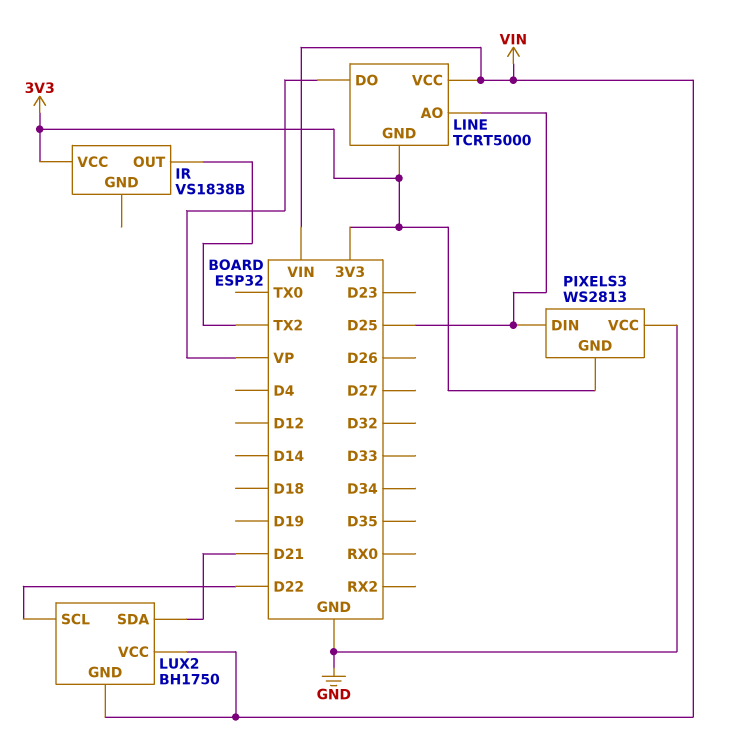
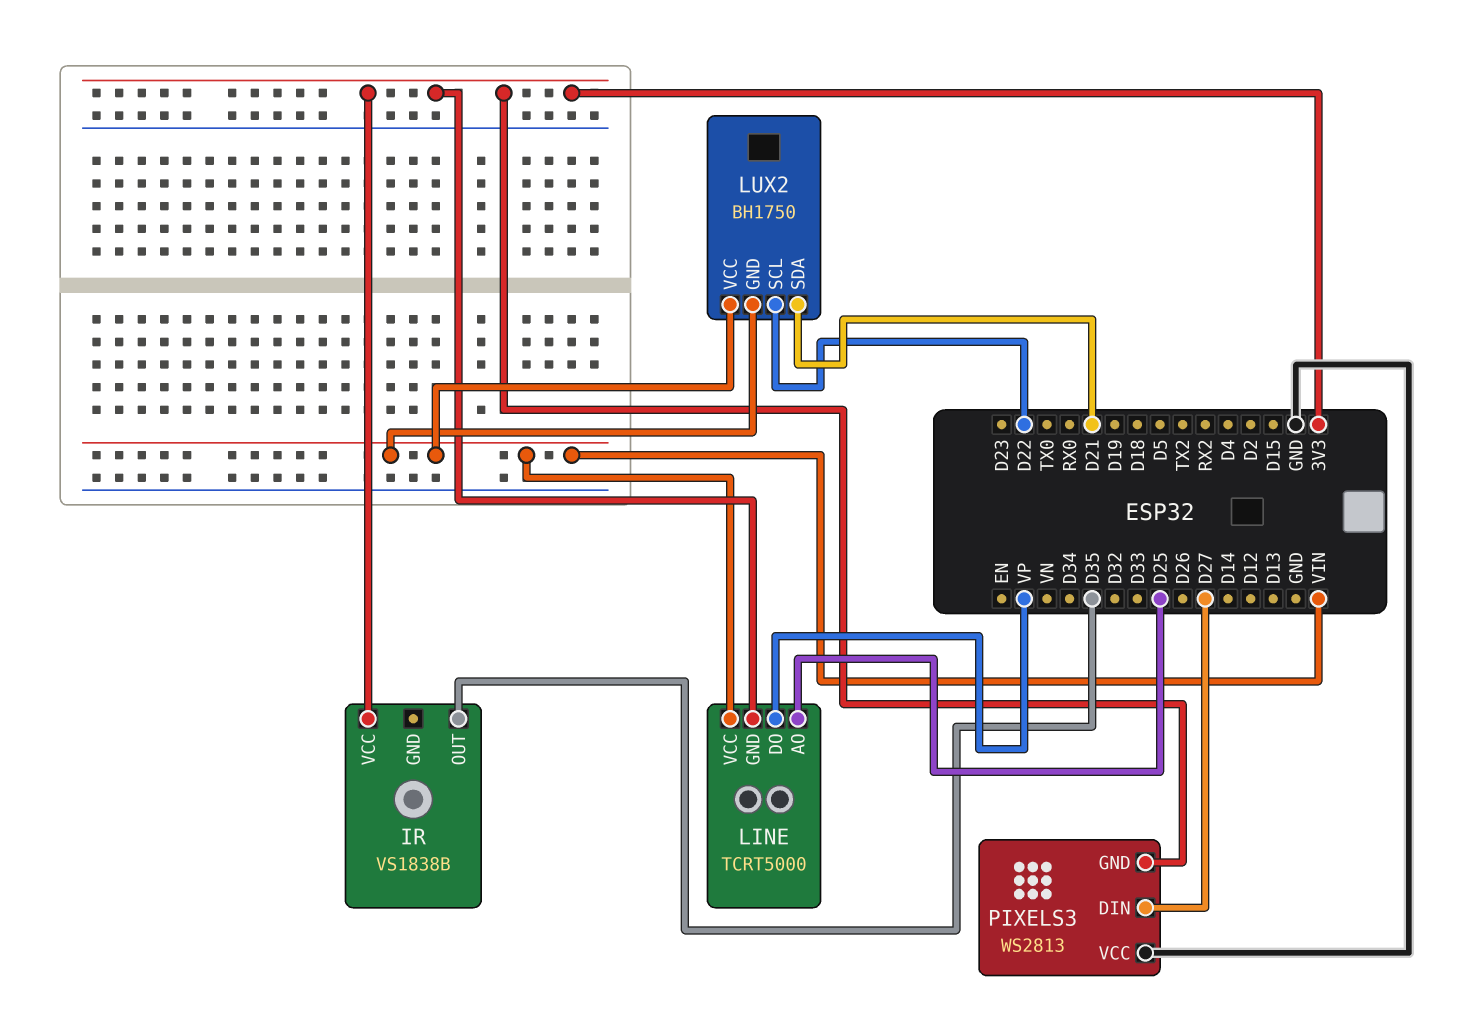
IR pin OUT: TX2 -> D35
PIXELS3 pin DIN: D25 -> D27

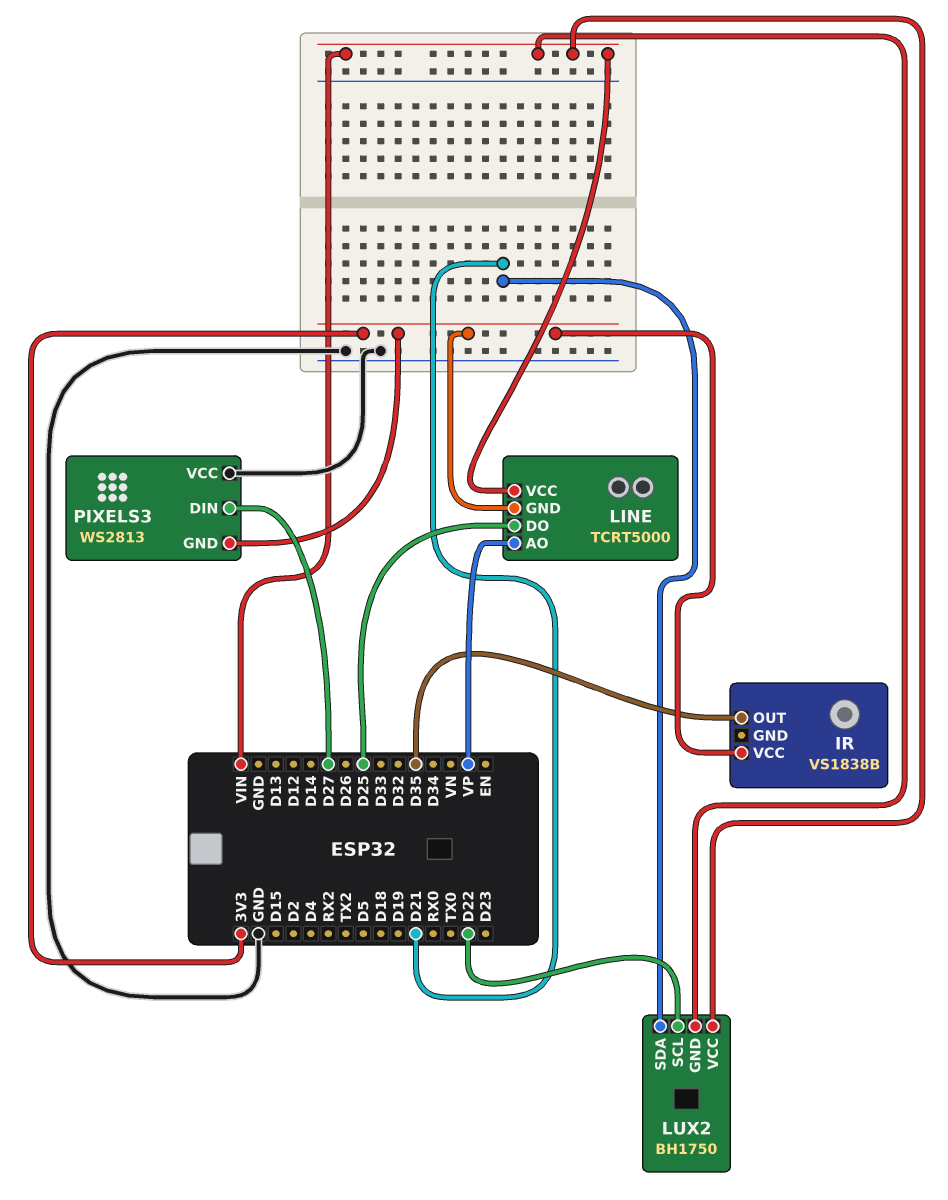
LINE pin AO: D25 -> VP
LINE pin DO: VP -> D25

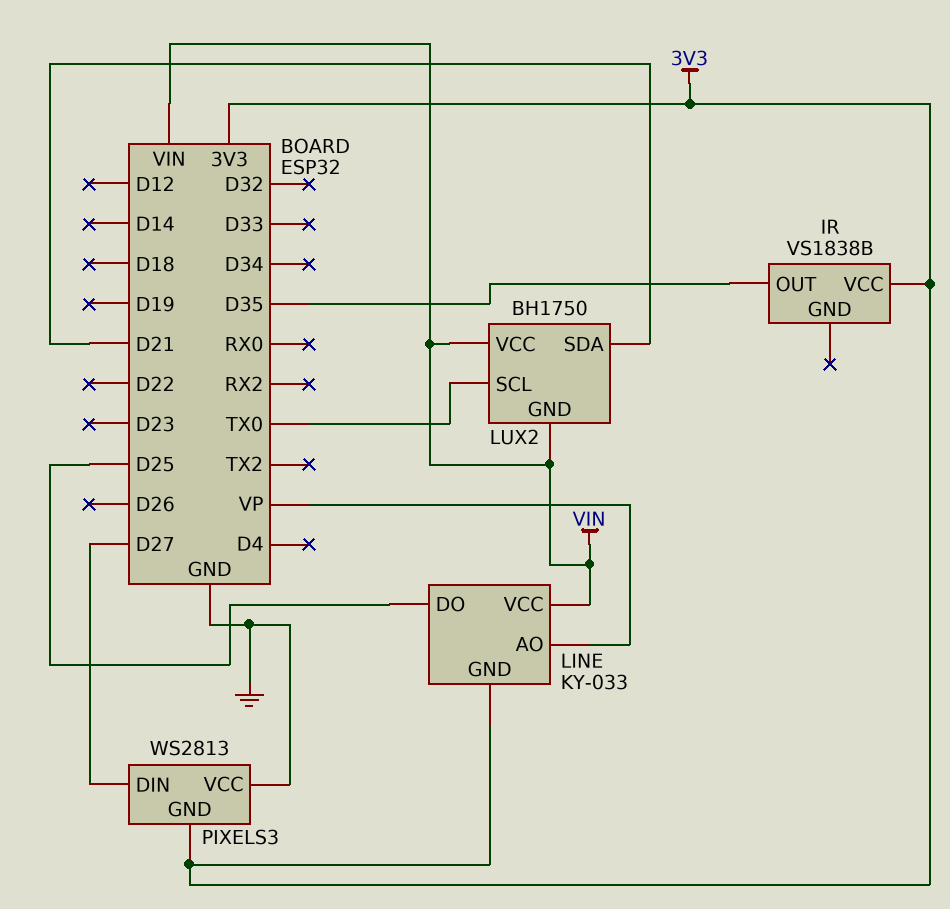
LINE: TCRT5000 -> KY-033
LUX2 pin SCL: D22 -> TX0

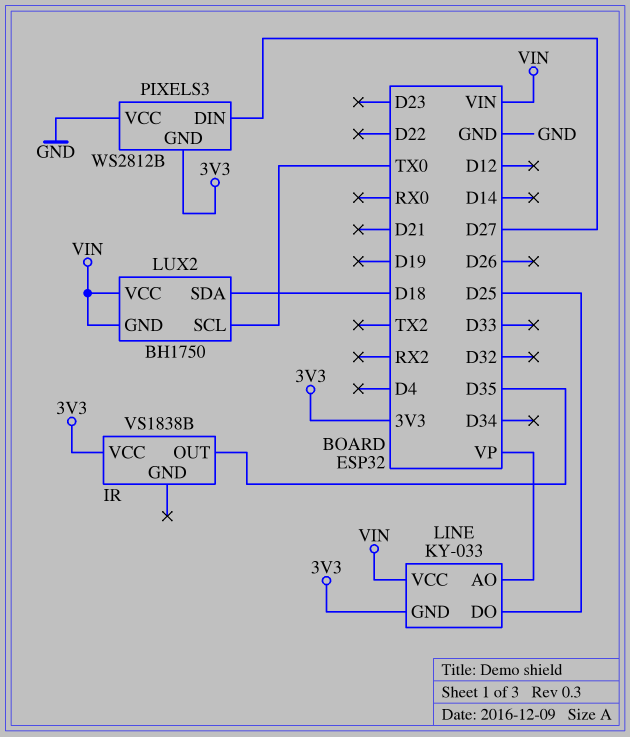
LUX2 pin SDA: D21 -> D18
PIXELS3: WS2813 -> WS2812B

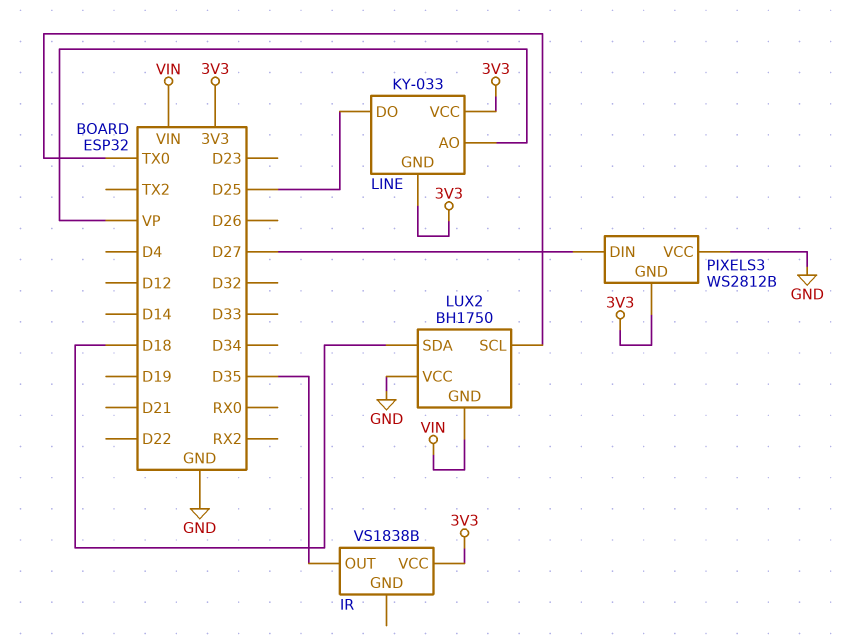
LINE pin VCC: VIN -> 3V3
LUX2 pin VCC: VIN -> GND

